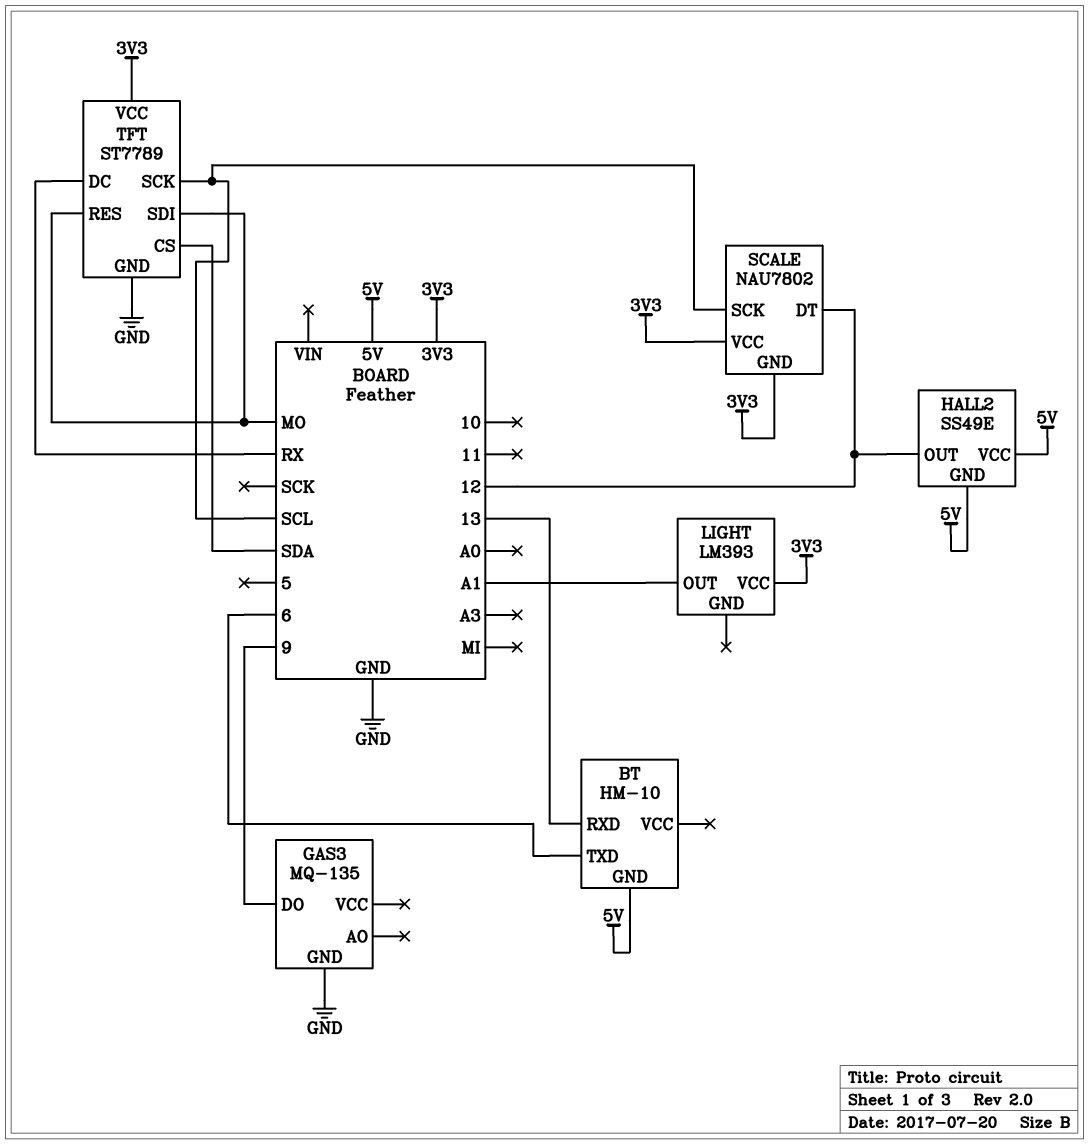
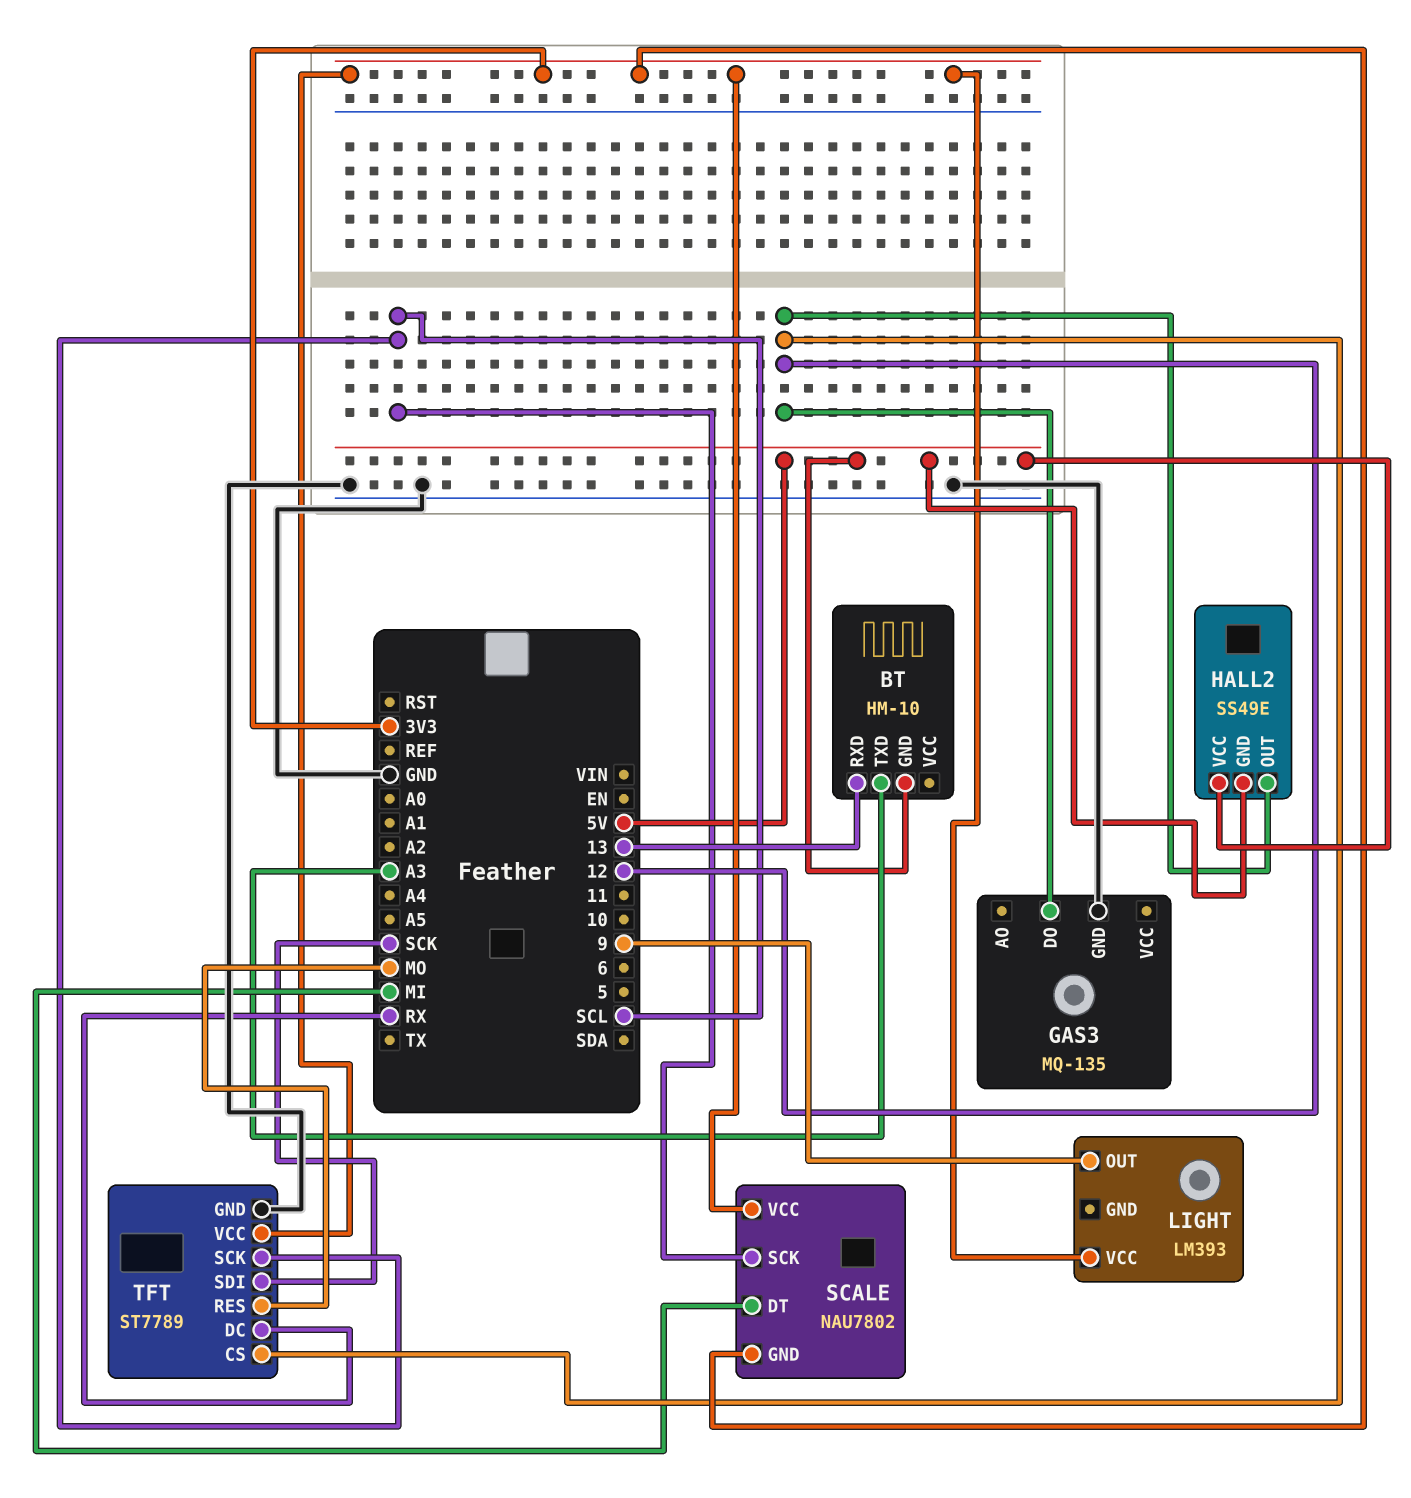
BT pin TXD: 6 -> A3
GAS3 pin DO: 9 -> 12
LIGHT pin OUT: A1 -> 9
SCALE pin DT: 12 -> MI
TFT pin CS: SDA -> 12
TFT pin SDI: MO -> SCK

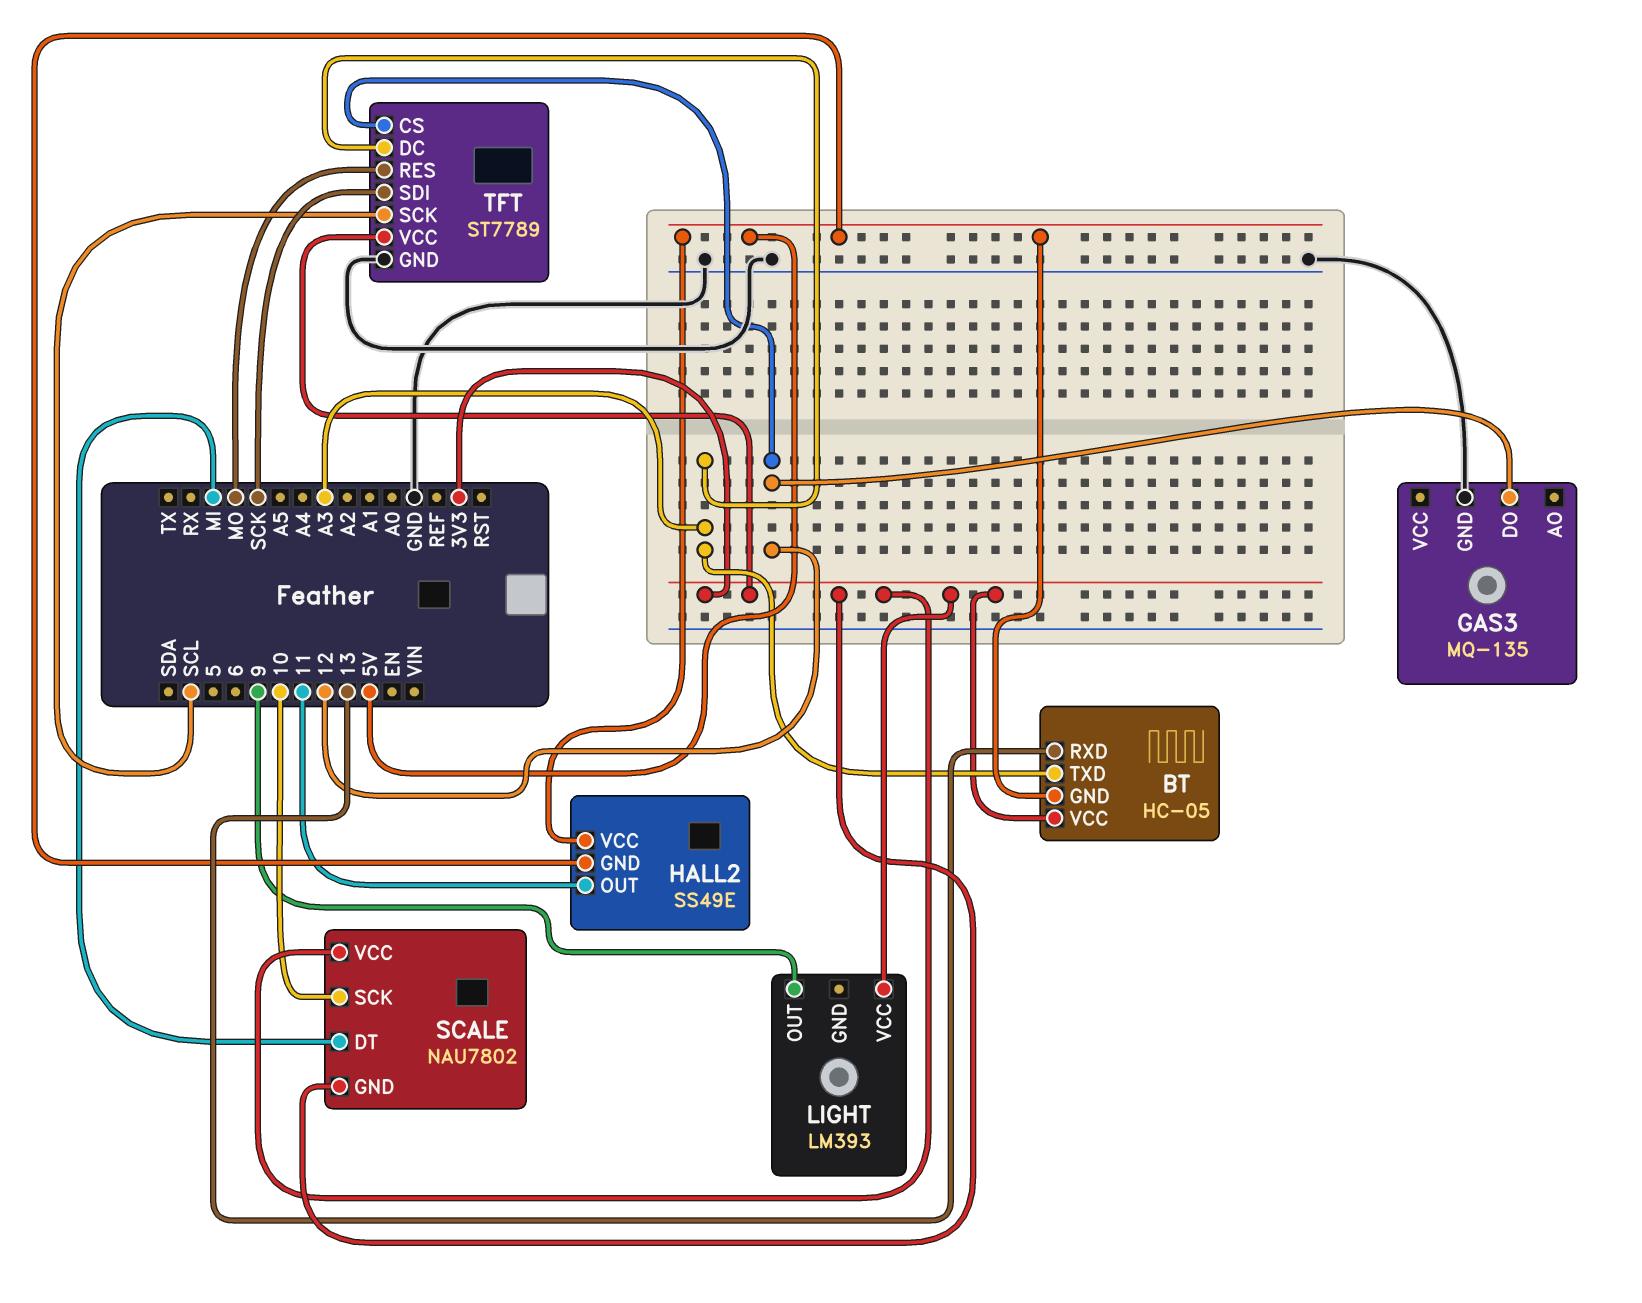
BT: HM-10 -> HC-05
BT pin VCC: none -> 3V3
HALL2 pin OUT: 12 -> 11
SCALE pin SCK: SCL -> 10
TFT pin DC: RX -> A3

